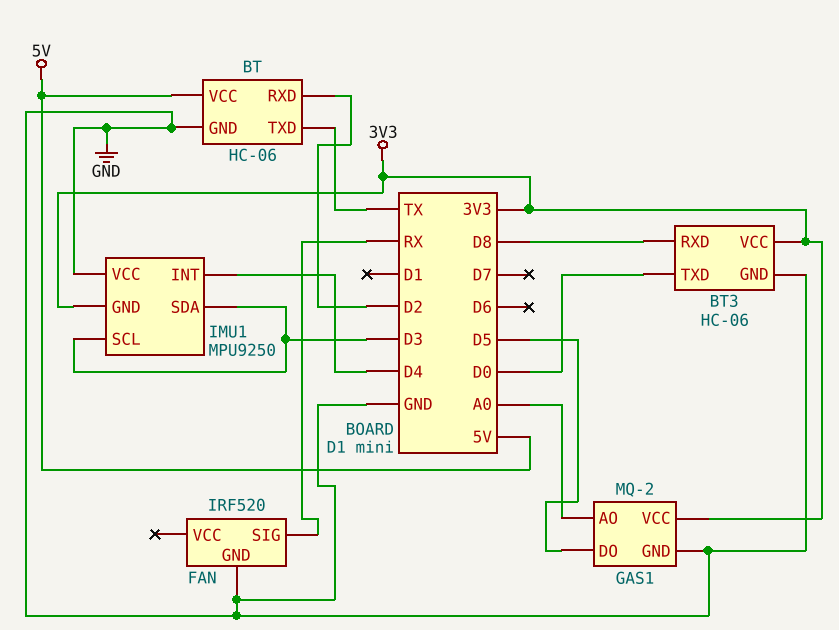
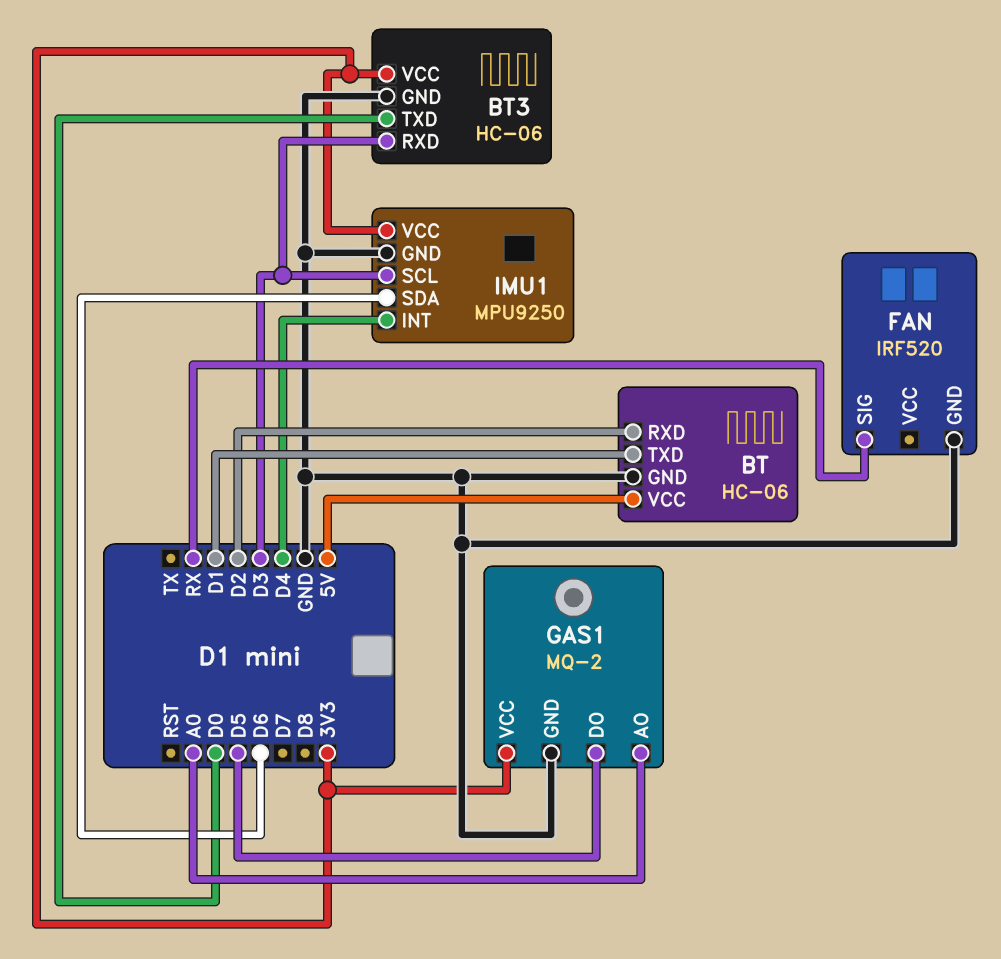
BT pin TXD: TX -> D1
BT3 pin RXD: D8 -> D3
IMU1 pin GND: 3V3 -> GND
IMU1 pin SDA: D3 -> D6
IMU1 pin VCC: GND -> 3V3

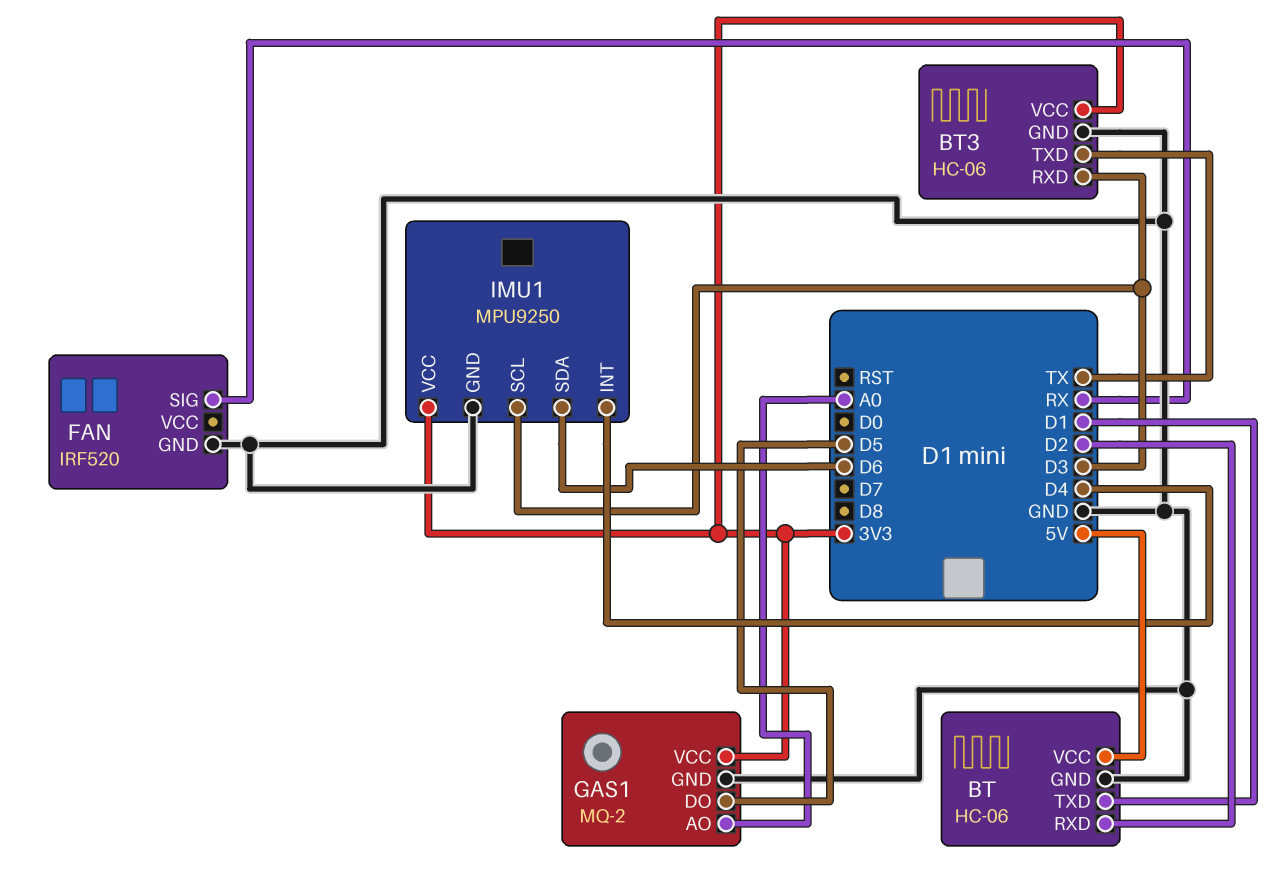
BT3 pin TXD: D0 -> TX

